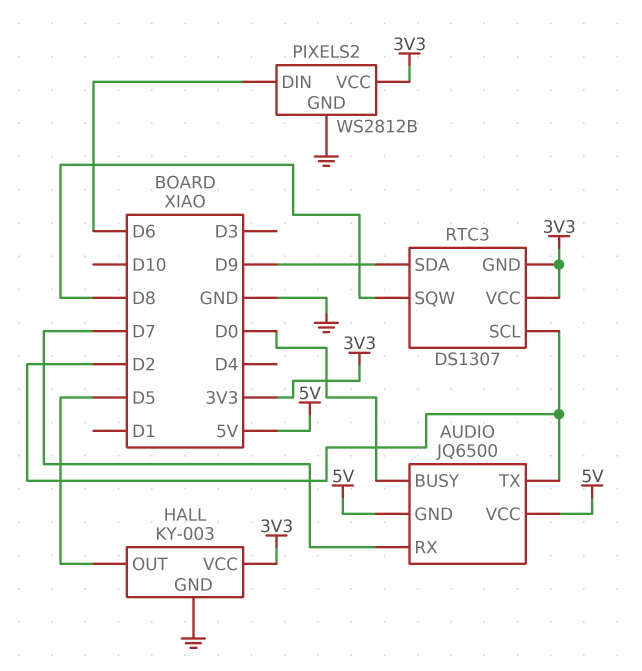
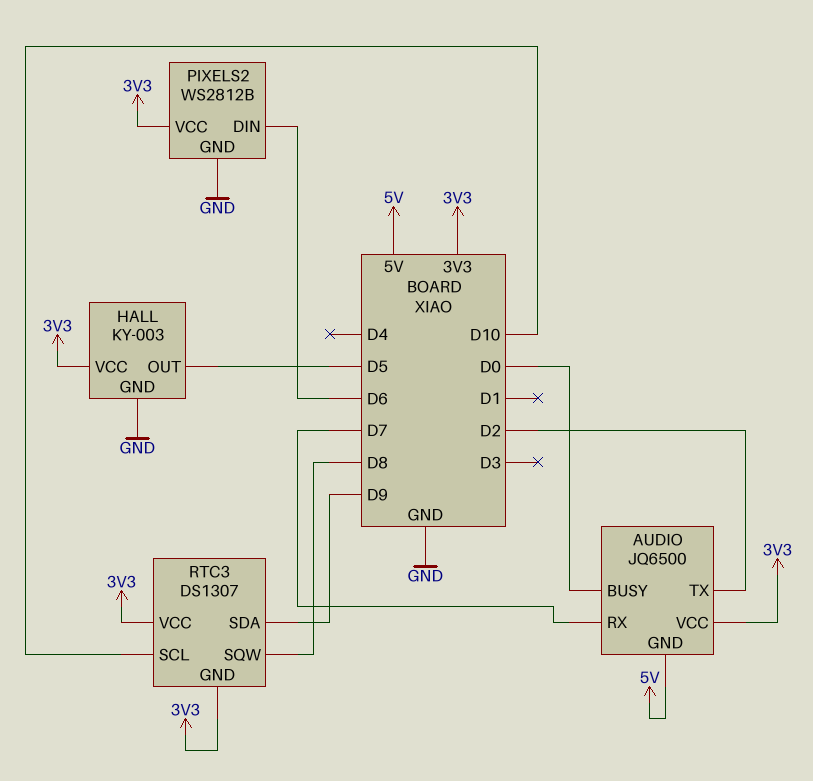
AUDIO pin VCC: 5V -> 3V3
RTC3 pin SCL: D2 -> D10

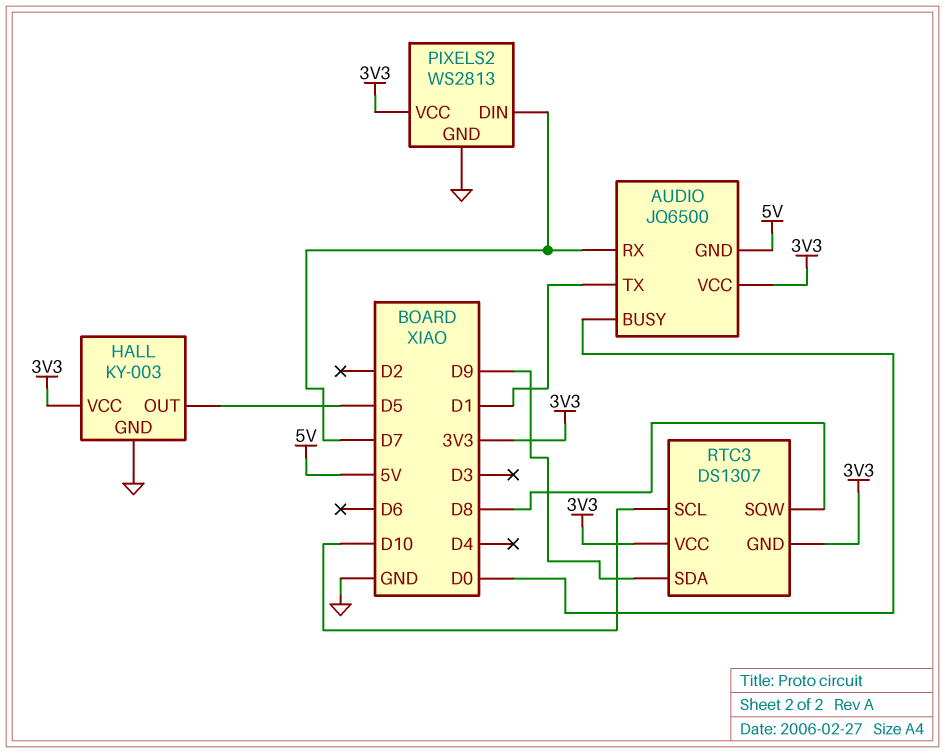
AUDIO pin TX: D2 -> D1
PIXELS2: WS2812B -> WS2813
PIXELS2 pin DIN: D6 -> D7

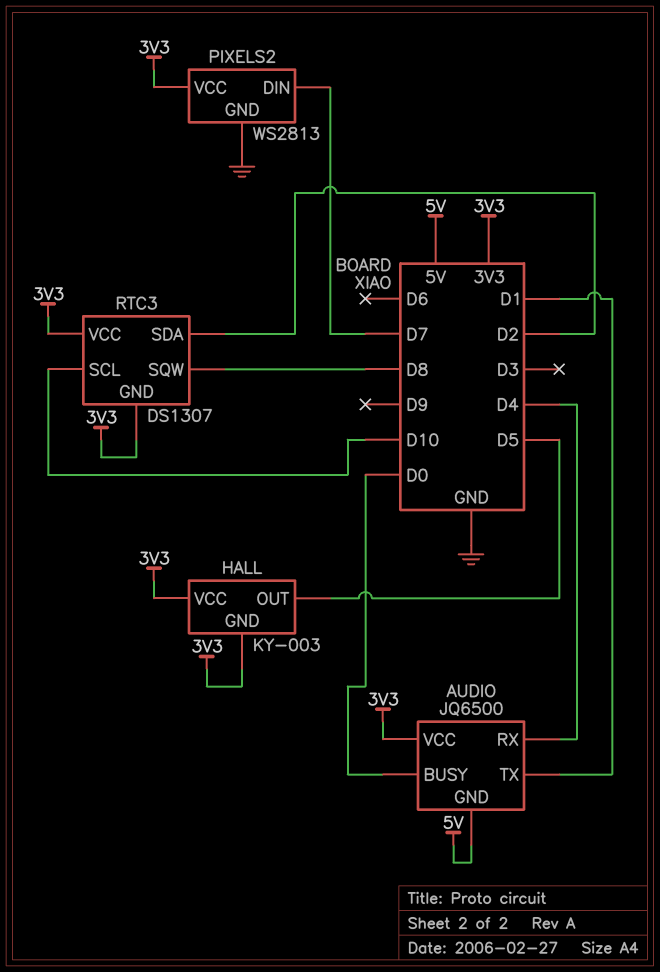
AUDIO pin RX: D7 -> D4
HALL pin GND: GND -> 3V3
RTC3 pin SDA: D9 -> D2

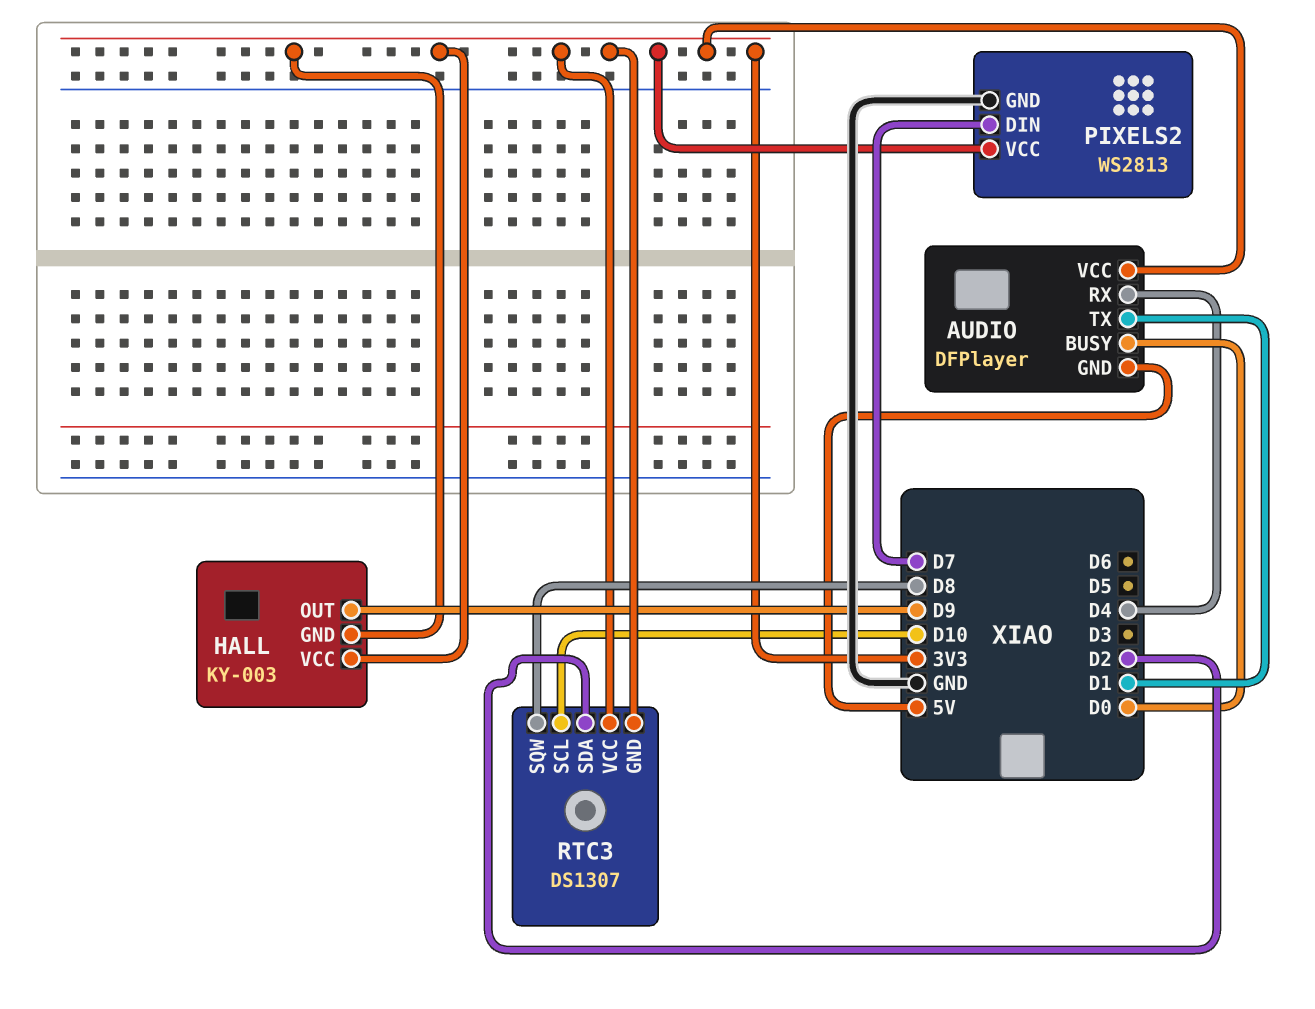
AUDIO: JQ6500 -> DFPlayer
HALL pin OUT: D5 -> D9

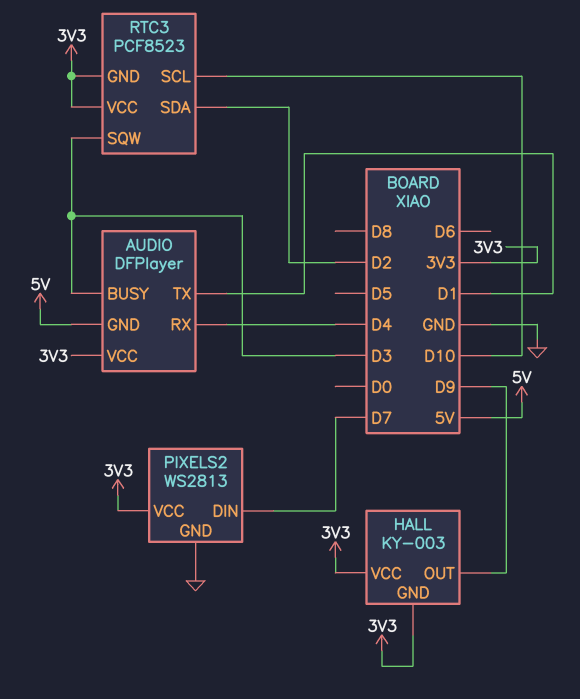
AUDIO pin BUSY: D0 -> D3
RTC3: DS1307 -> PCF8523
RTC3 pin SQW: D8 -> D3

